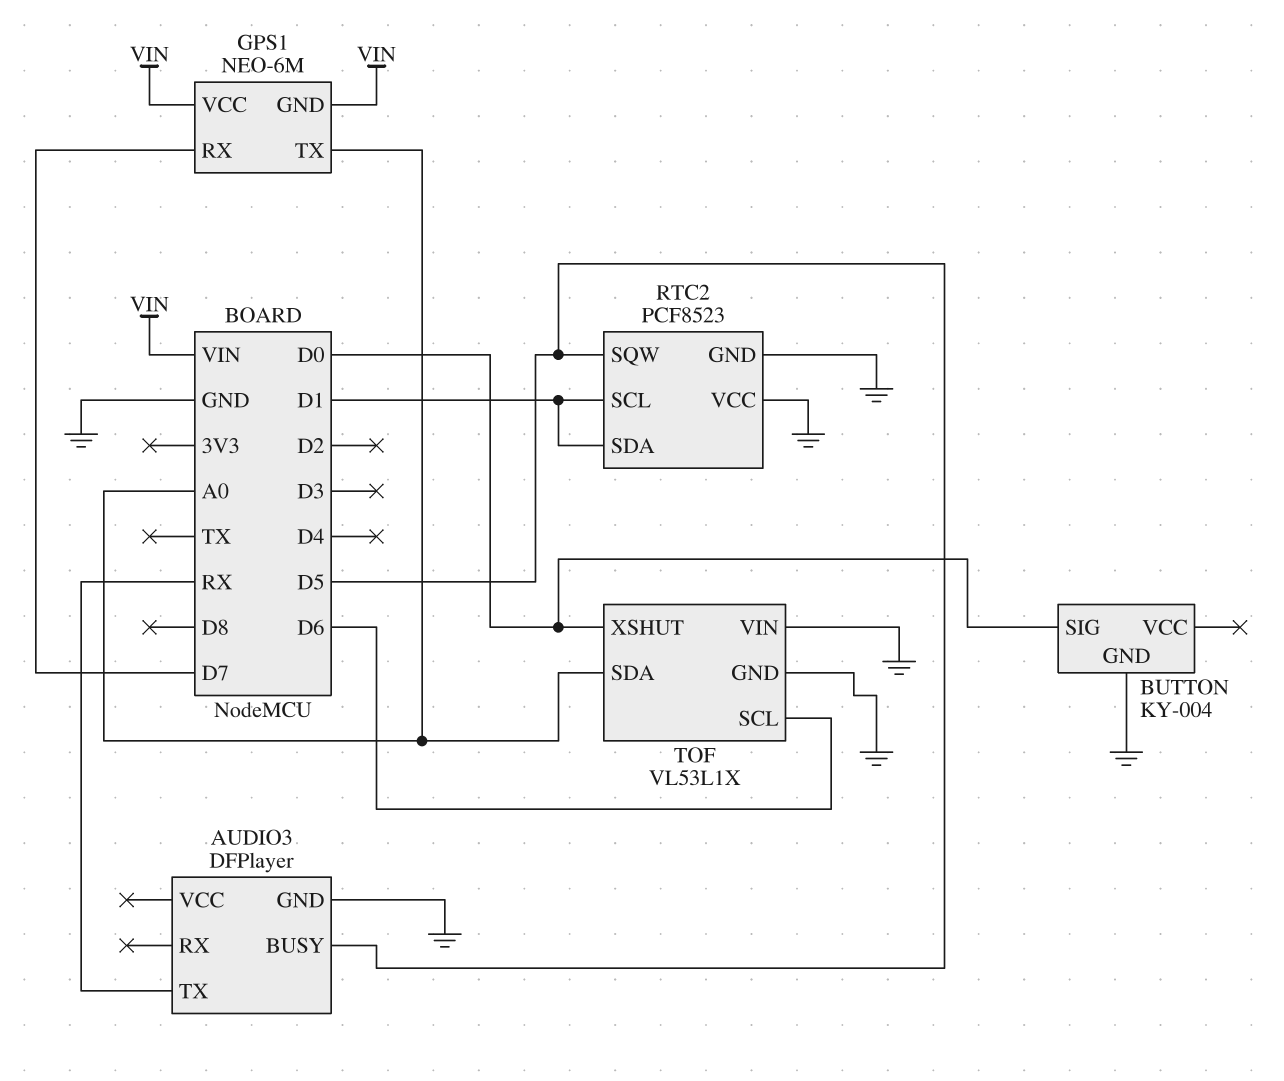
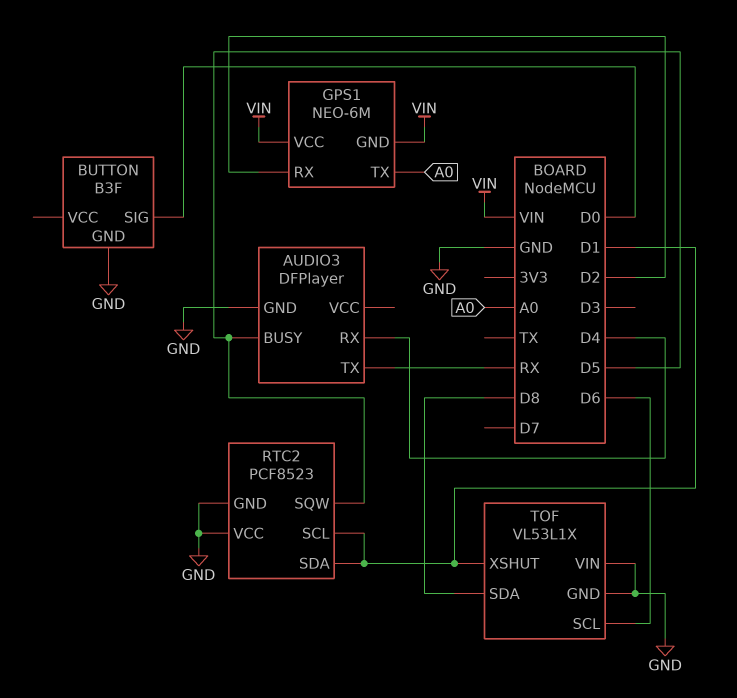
AUDIO3 pin RX: none -> D4
BUTTON: KY-004 -> B3F
GPS1 pin RX: D7 -> D2
TOF pin SDA: A0 -> D8
TOF pin XSHUT: D0 -> D1

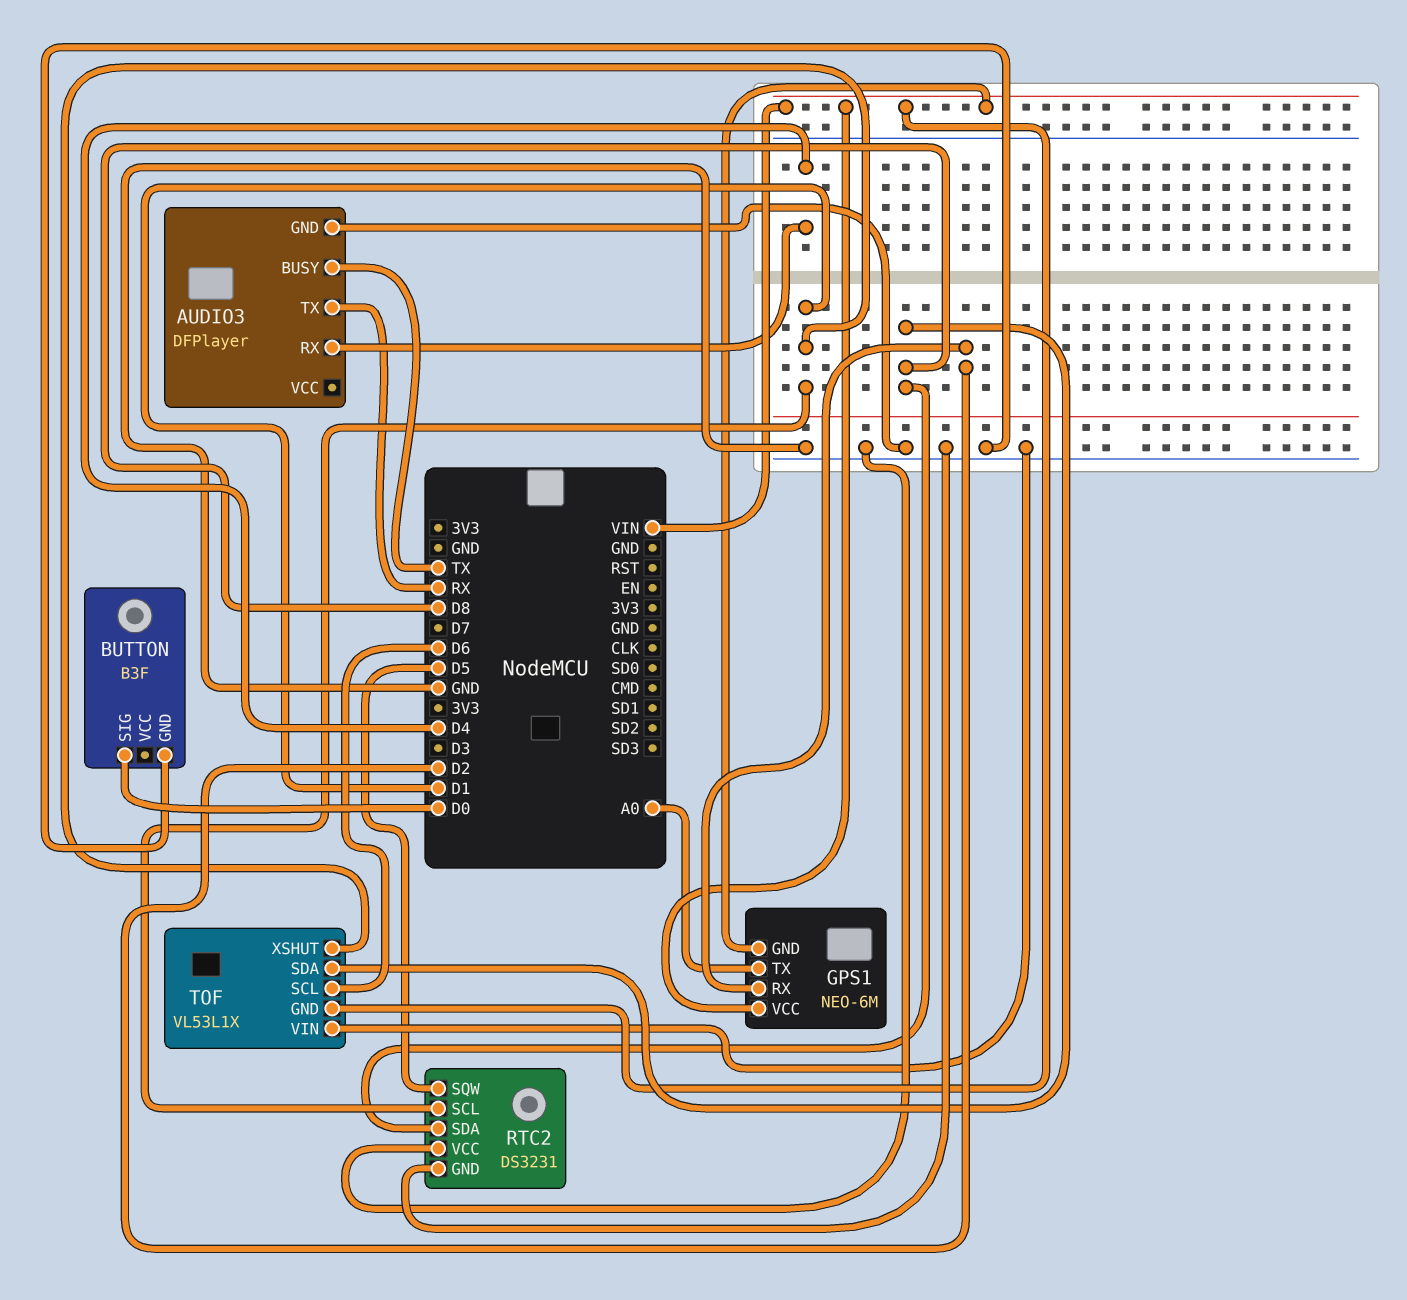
AUDIO3 pin BUSY: D5 -> TX
RTC2: PCF8523 -> DS3231
RTC2 pin SDA: D1 -> D8
TOF pin GND: GND -> VIN

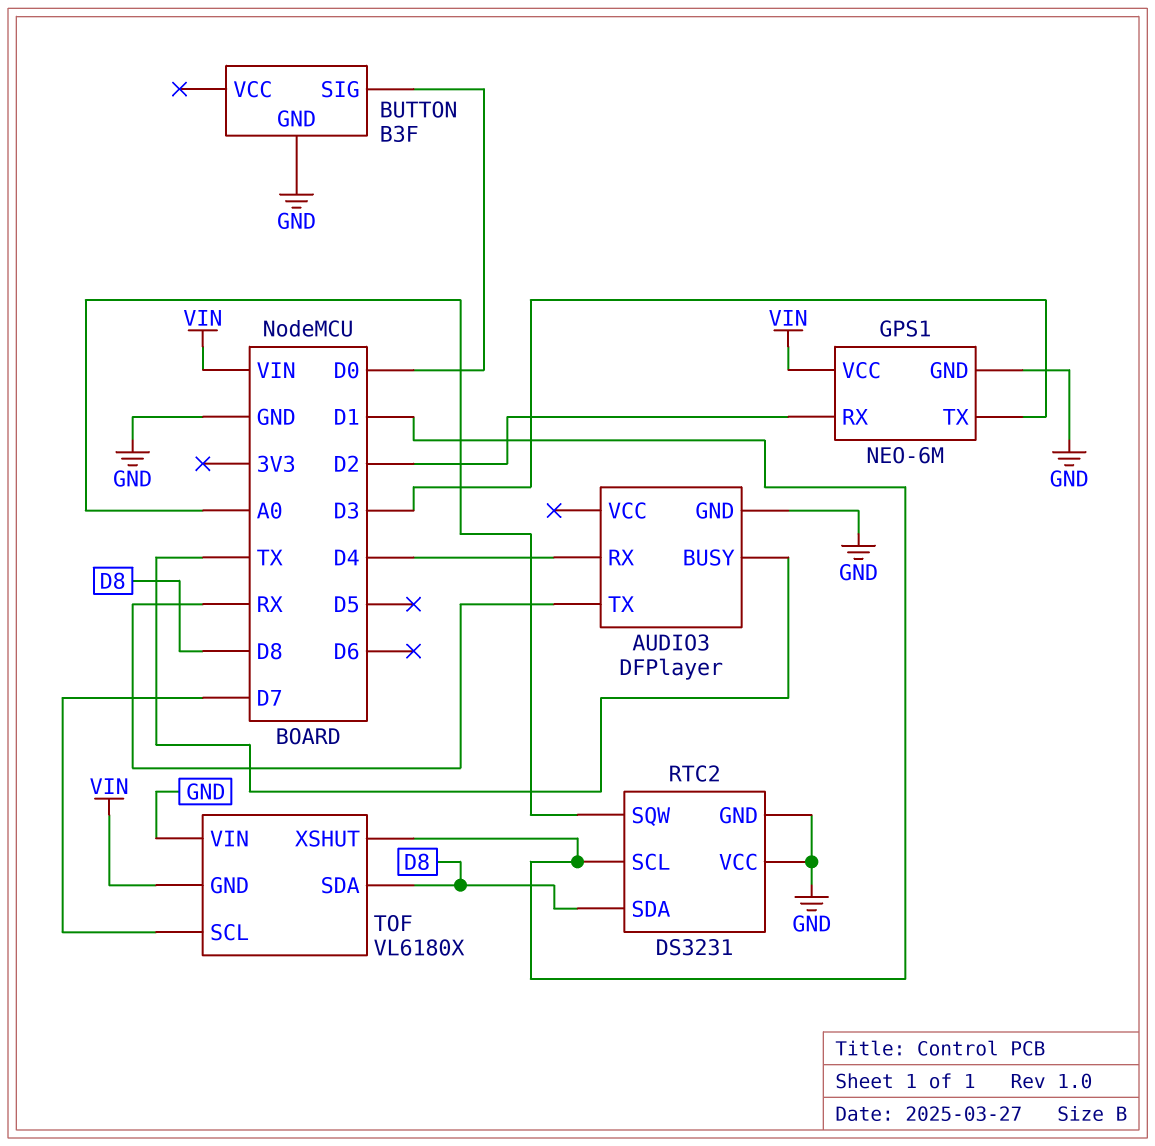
GPS1 pin GND: VIN -> GND
GPS1 pin TX: A0 -> D3
RTC2 pin SQW: D5 -> A0
TOF: VL53L1X -> VL6180X
TOF pin SCL: D6 -> D7

